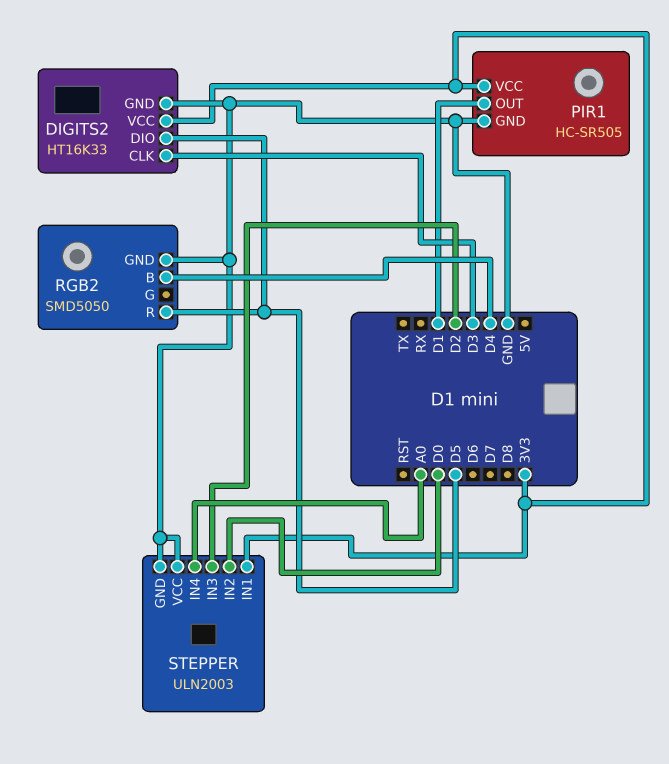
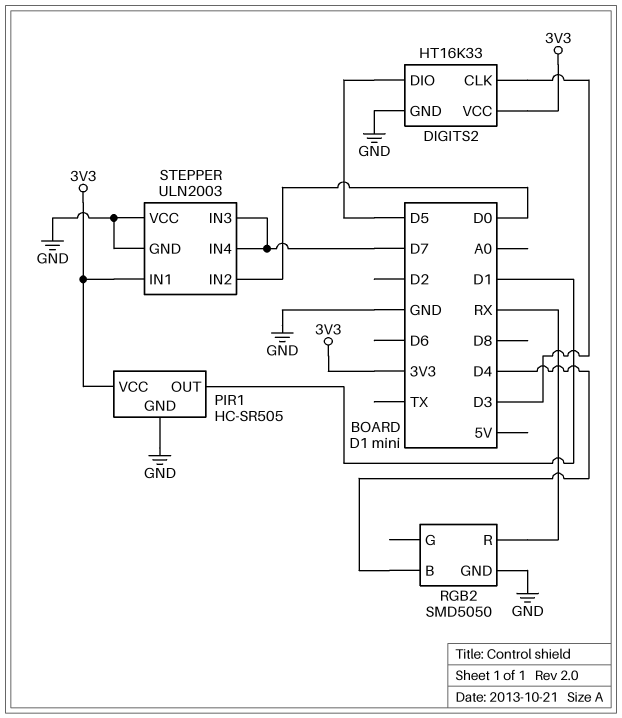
RGB2 pin R: D5 -> RX
STEPPER pin IN3: D2 -> D7
STEPPER pin IN4: A0 -> D7

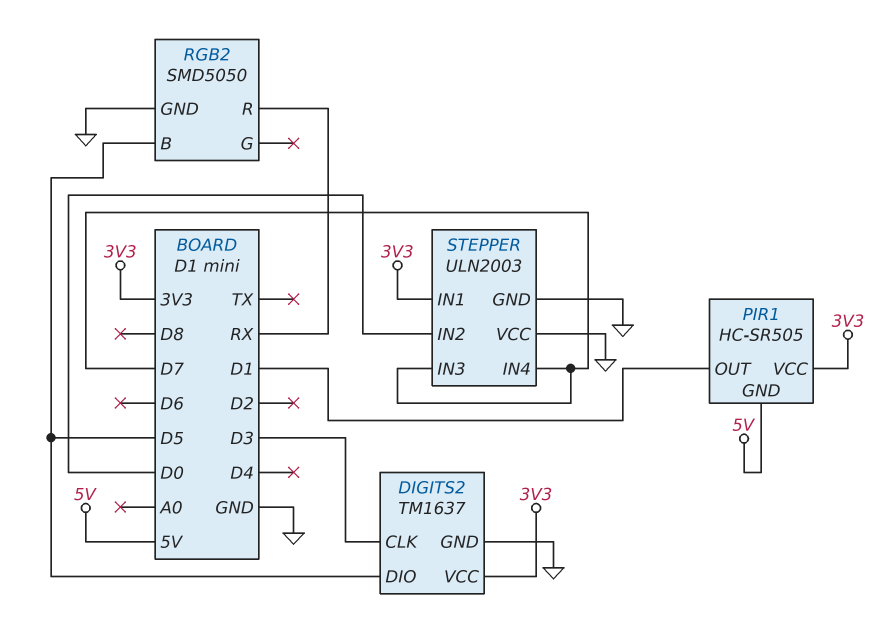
DIGITS2: HT16K33 -> TM1637
PIR1 pin GND: GND -> 5V
RGB2 pin B: D4 -> D5

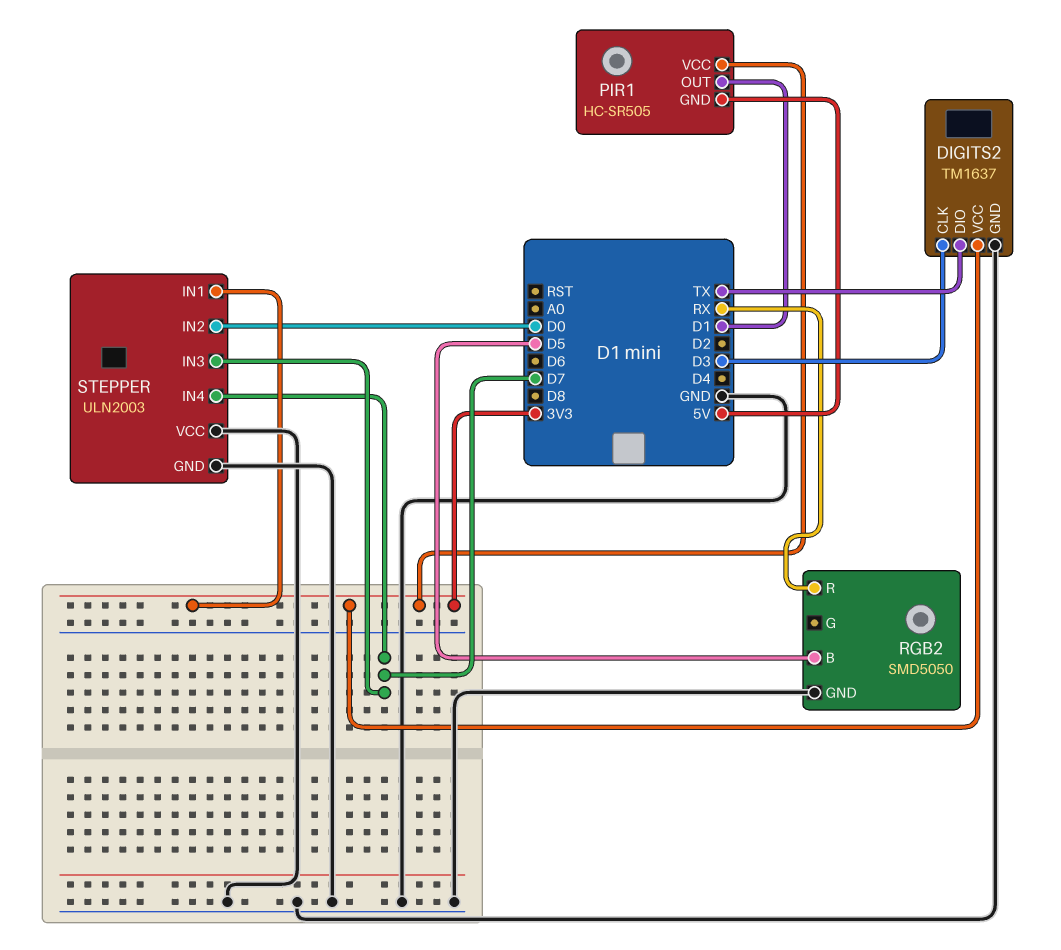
DIGITS2 pin DIO: D5 -> TX

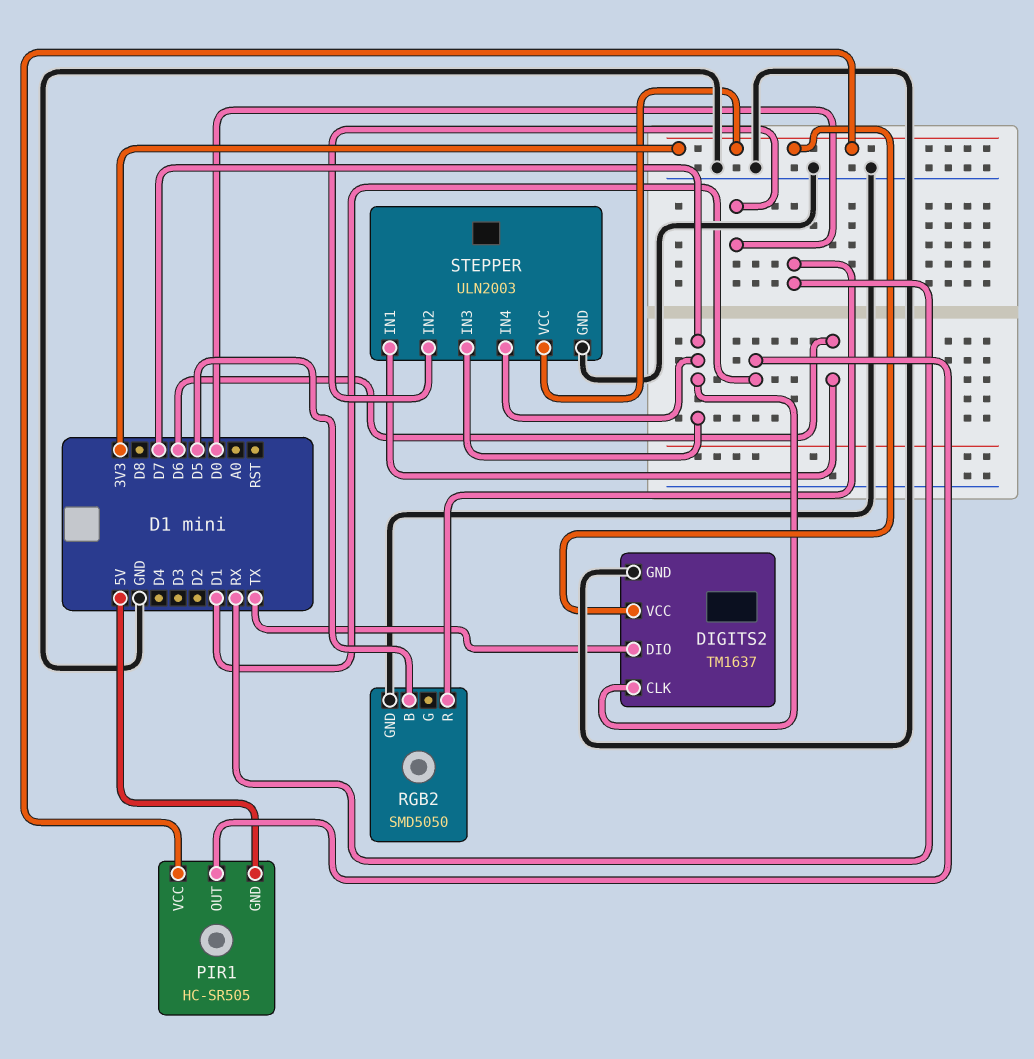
DIGITS2 pin CLK: D3 -> D7
STEPPER pin IN1: 3V3 -> D6
STEPPER pin VCC: GND -> 3V3

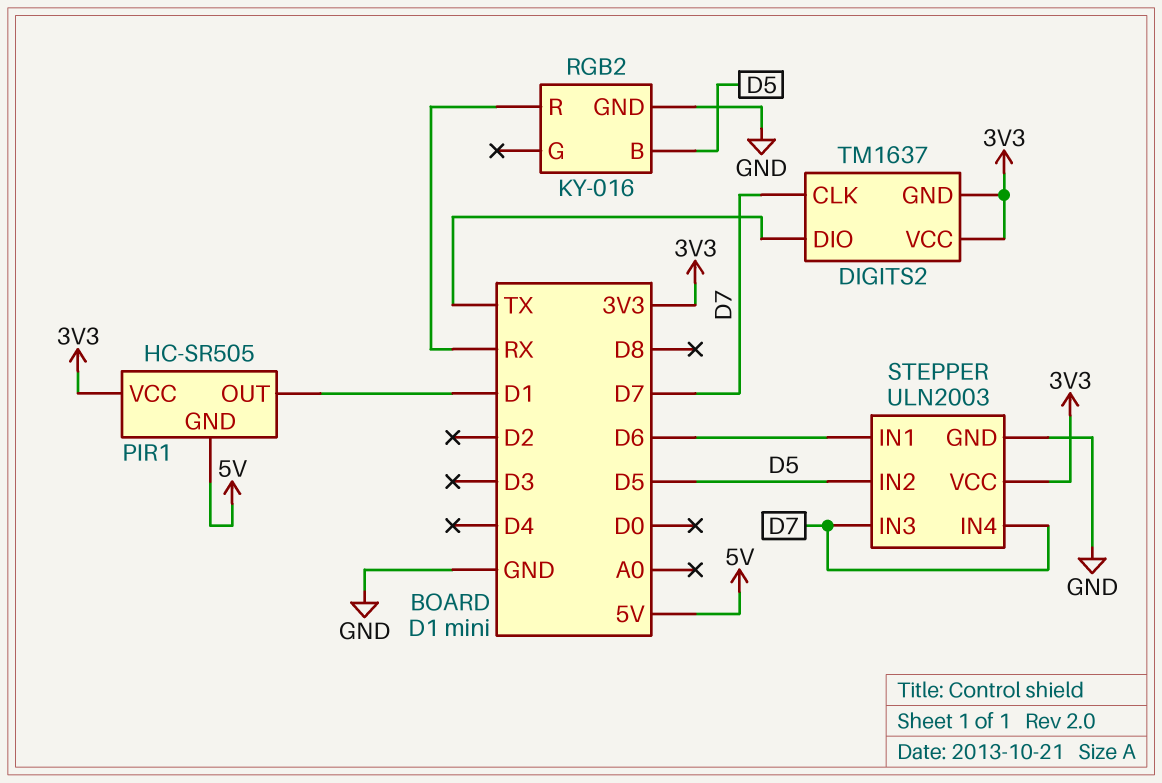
DIGITS2 pin GND: GND -> 3V3
RGB2: SMD5050 -> KY-016
STEPPER pin IN2: D0 -> D5

